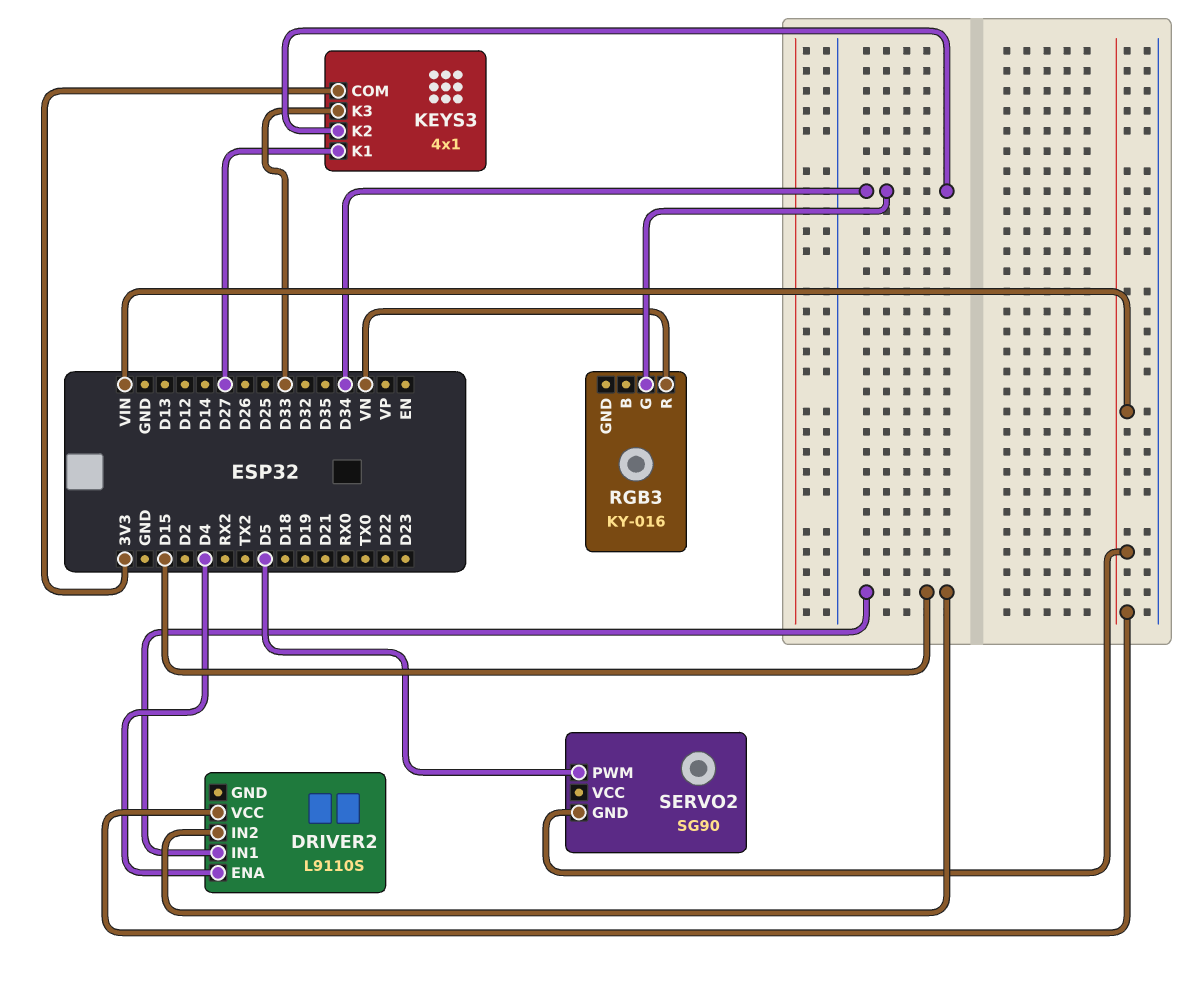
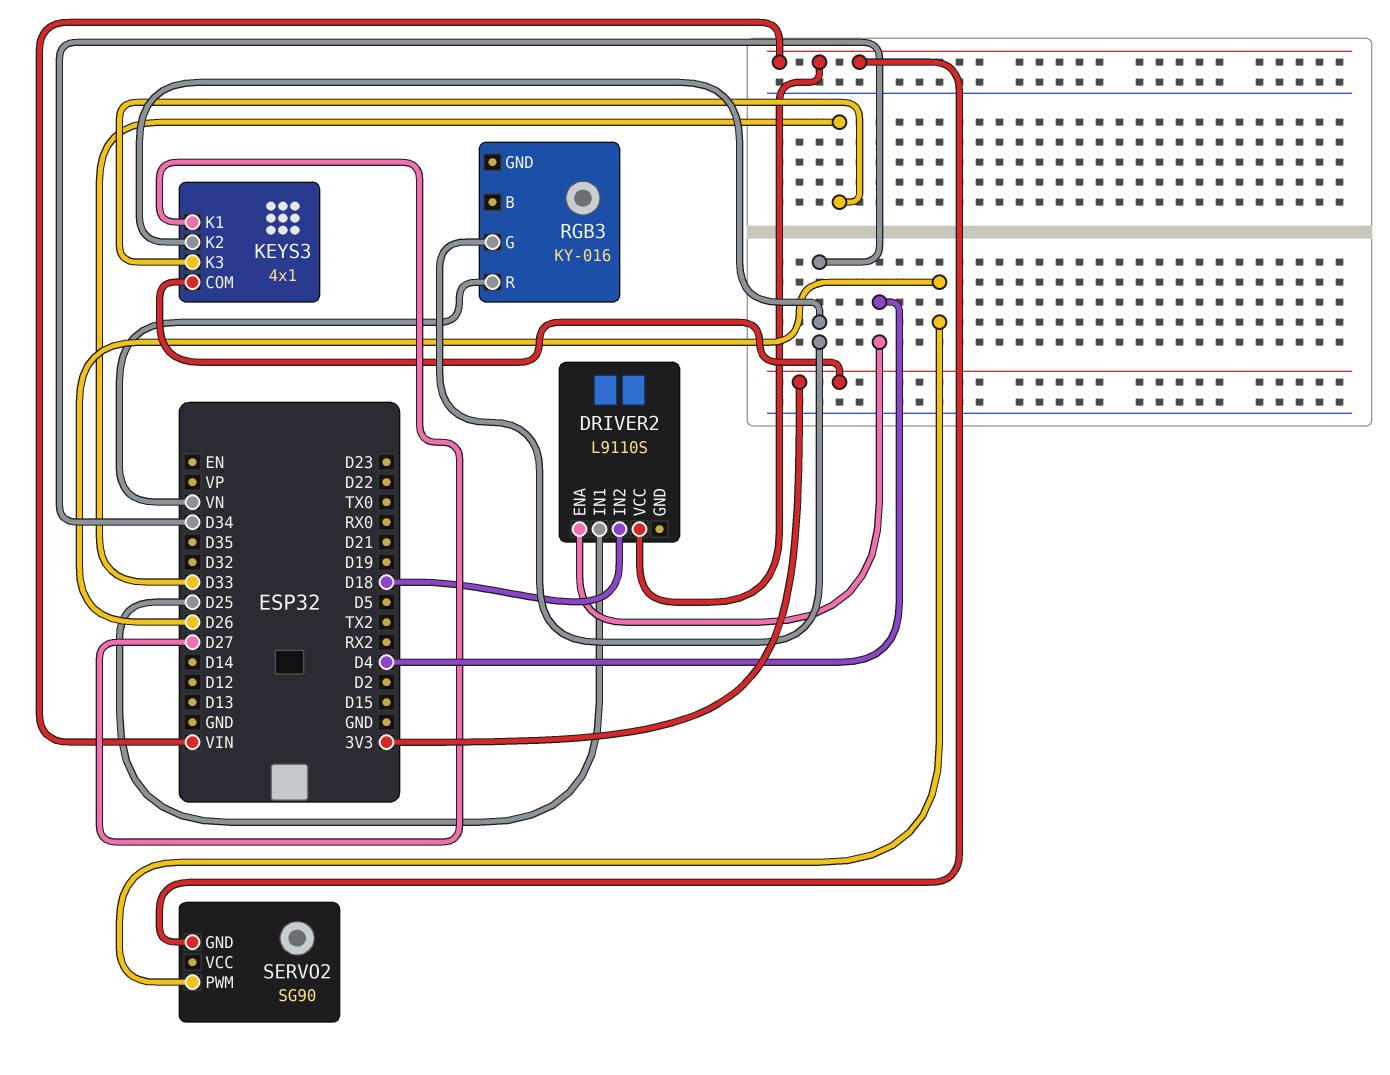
DRIVER2 pin IN1: D15 -> D25
DRIVER2 pin IN2: D15 -> D18
SERVO2 pin PWM: D5 -> D26

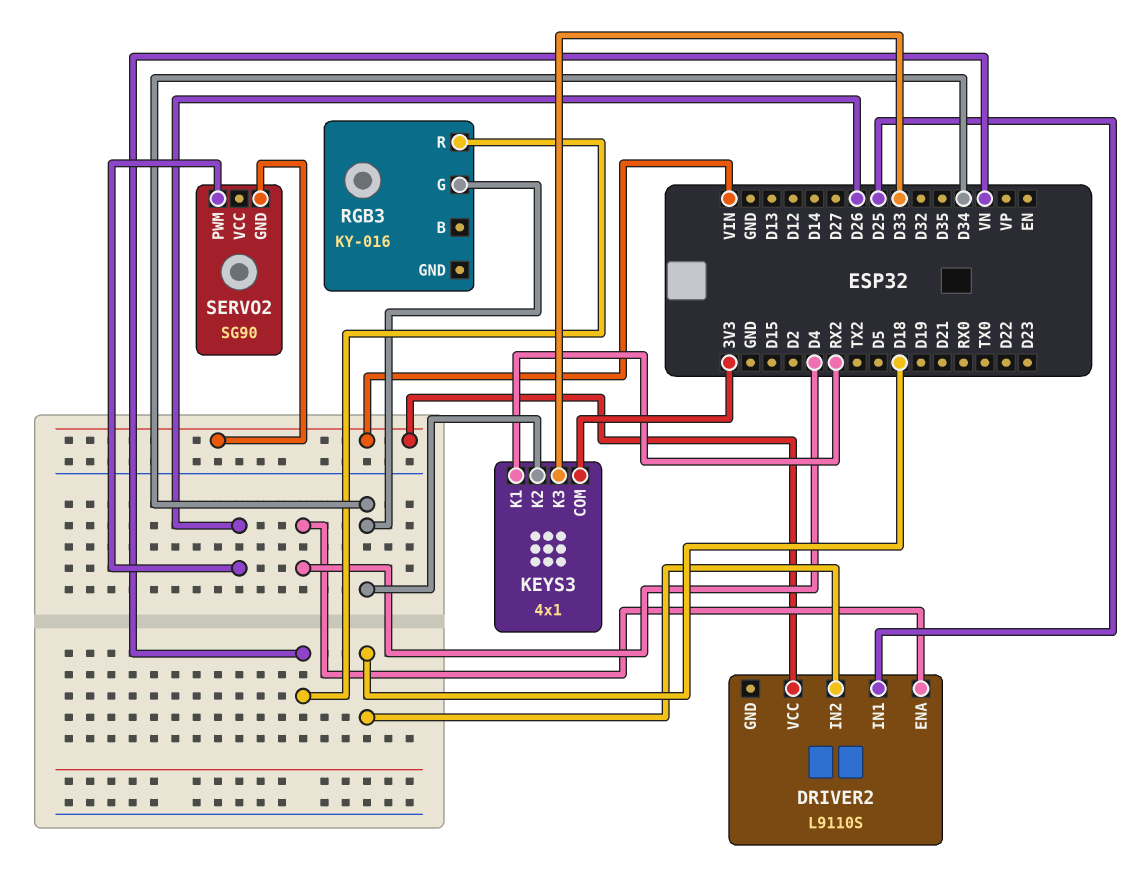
KEYS3 pin K1: D27 -> RX2

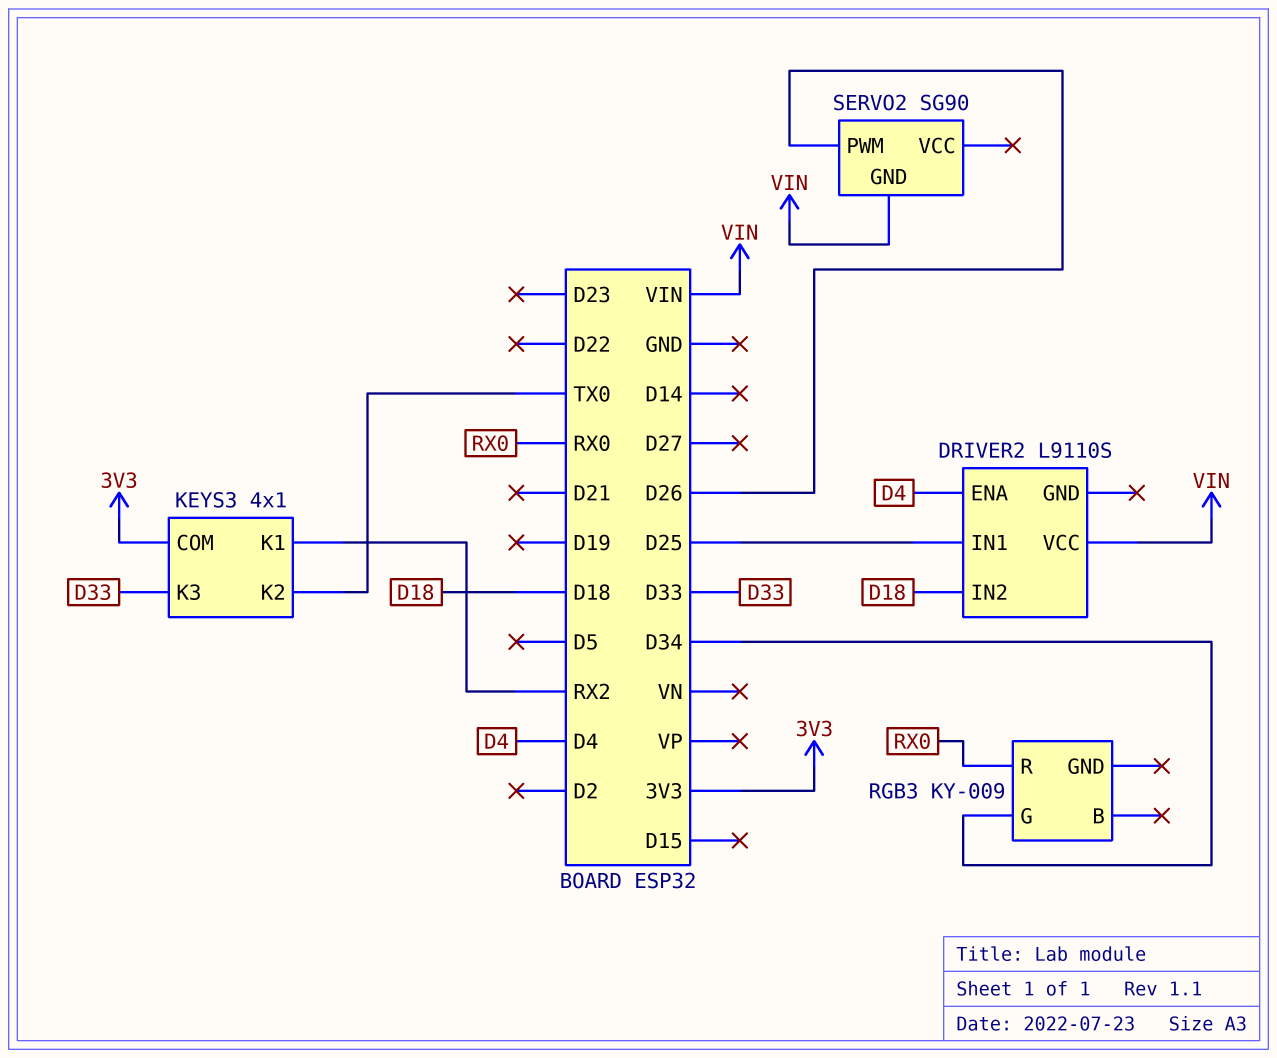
KEYS3 pin K2: D34 -> TX0
RGB3: KY-016 -> KY-009
RGB3 pin R: VN -> RX0

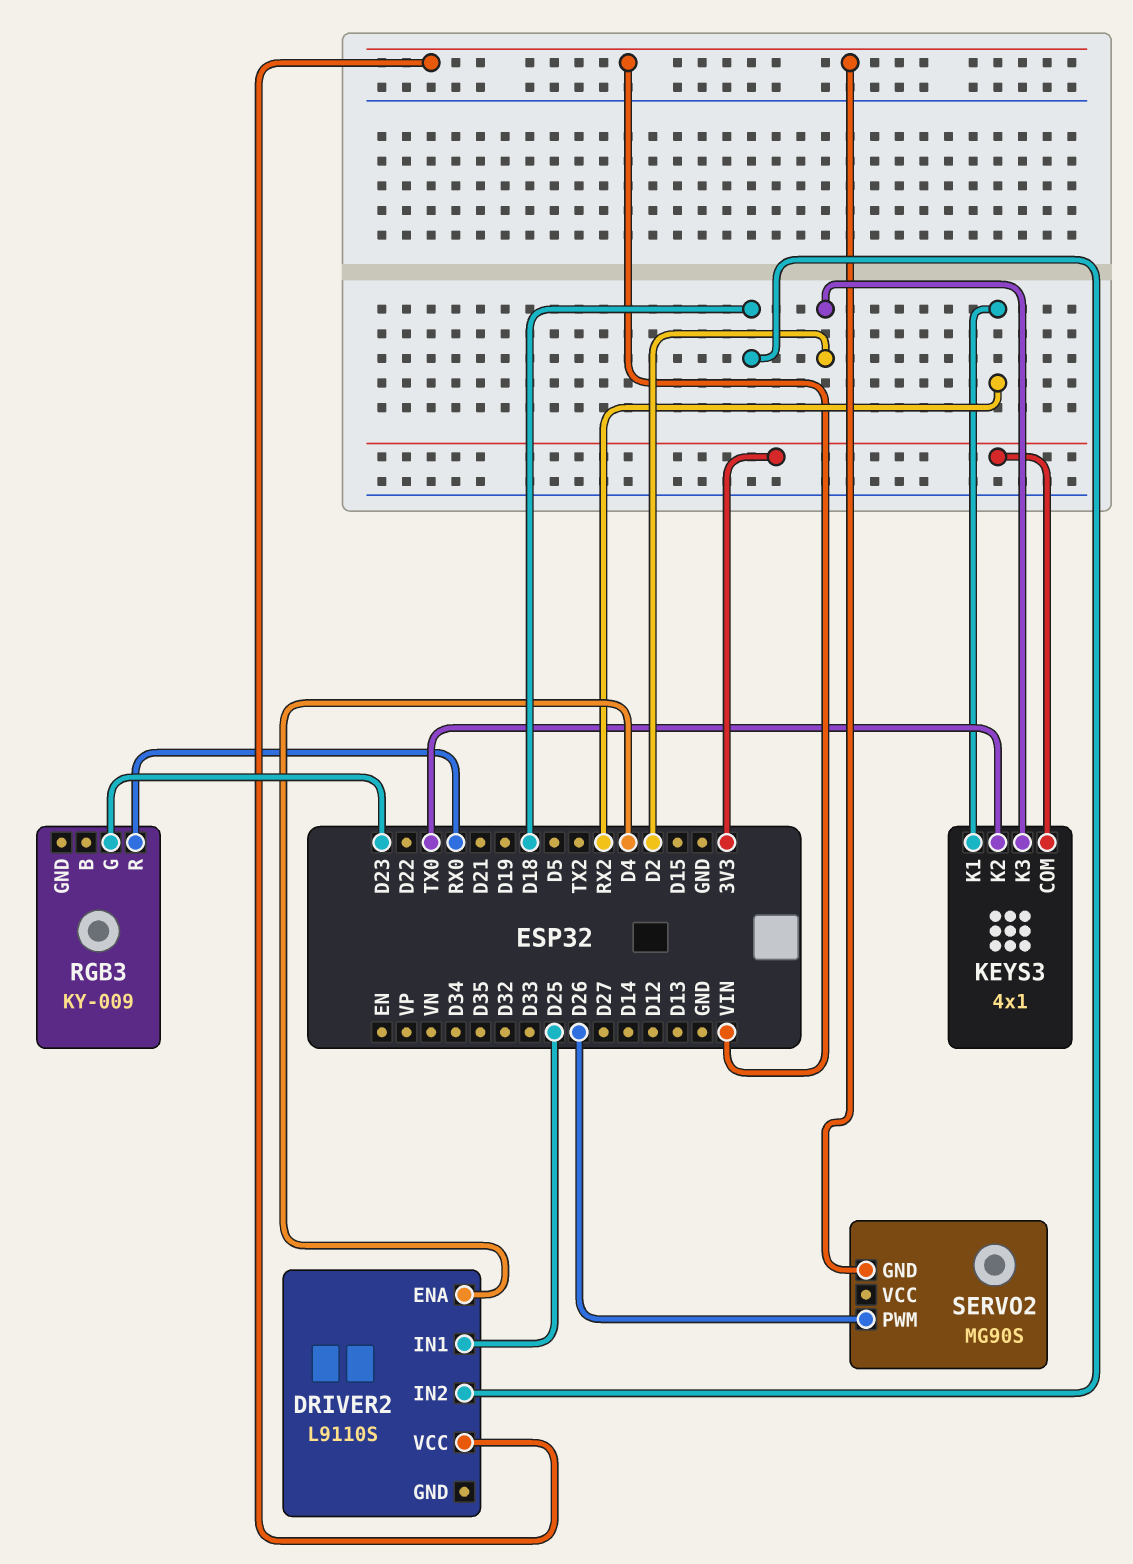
KEYS3 pin K3: D33 -> D2
RGB3 pin G: D34 -> D23
SERVO2: SG90 -> MG90S

